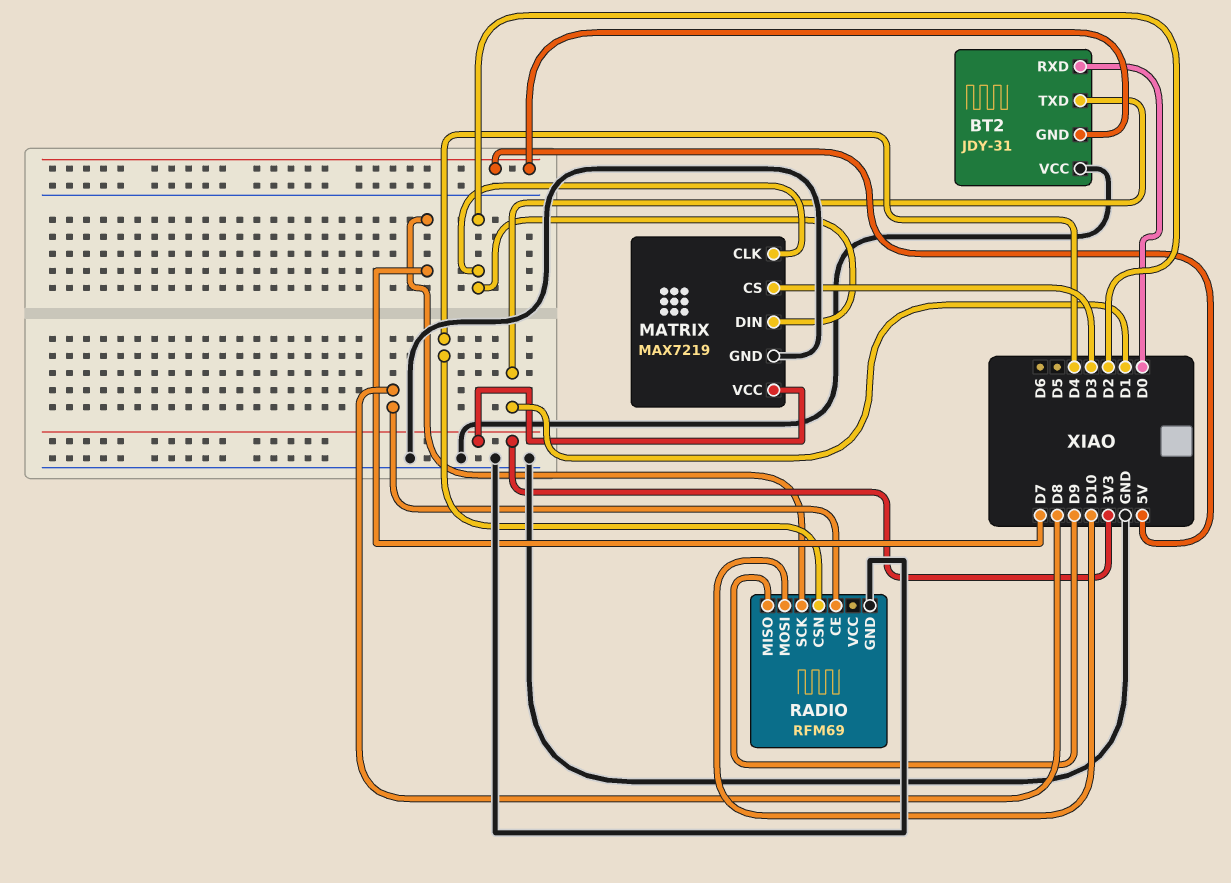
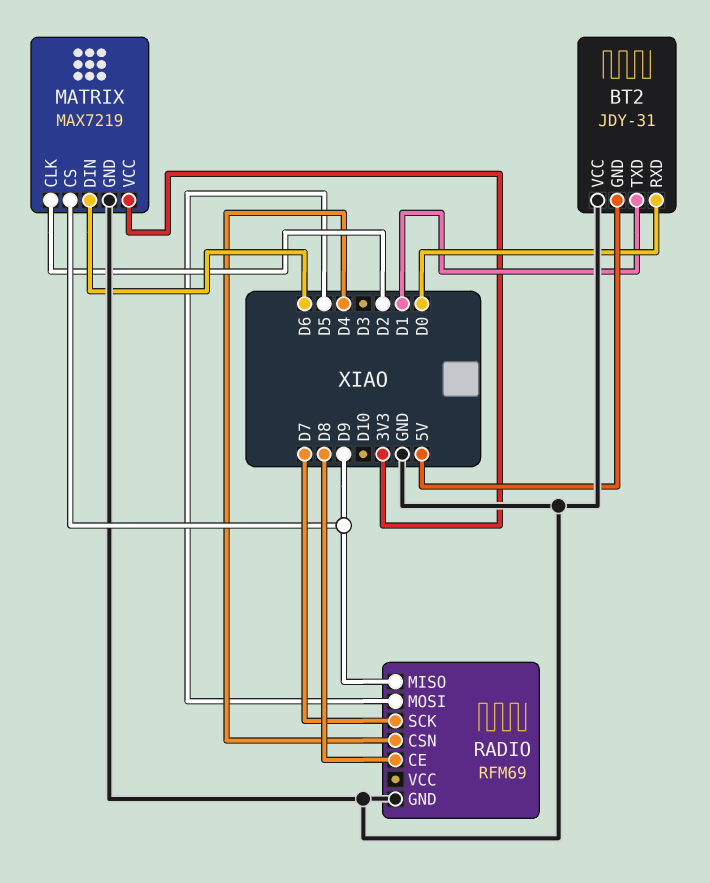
MATRIX pin CS: D3 -> D9
MATRIX pin DIN: D2 -> D6
RADIO pin MOSI: D10 -> D5

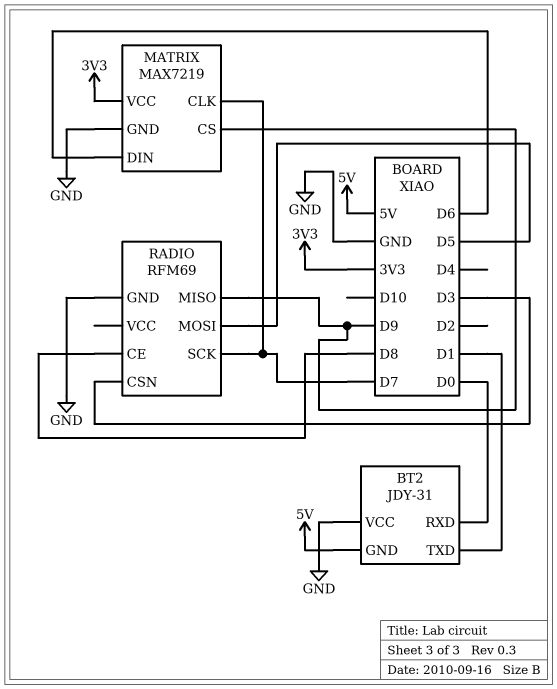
MATRIX pin CLK: D2 -> D7
RADIO pin CSN: D4 -> D3

